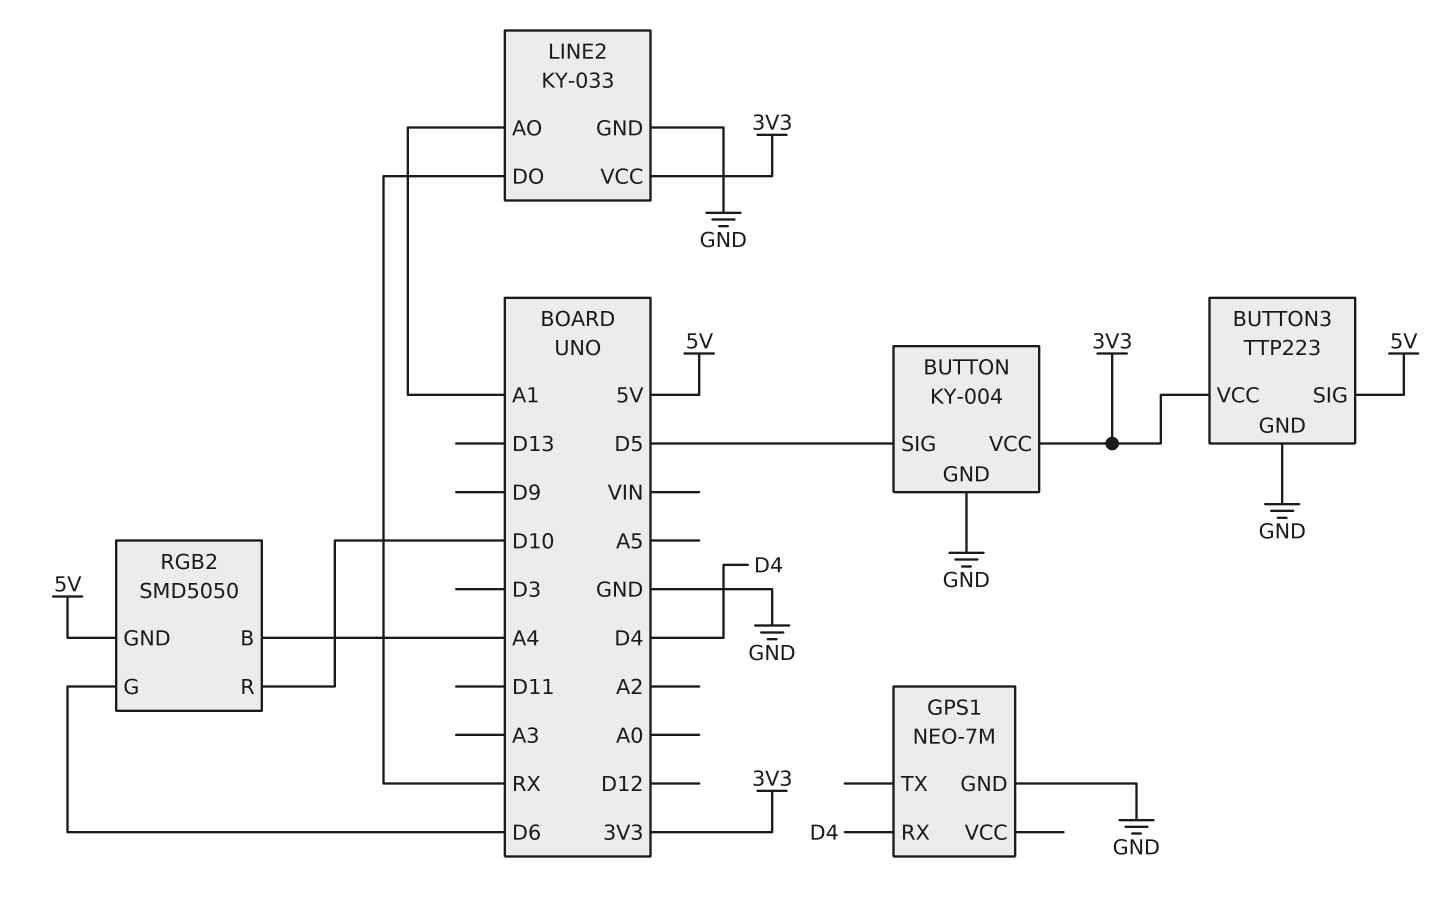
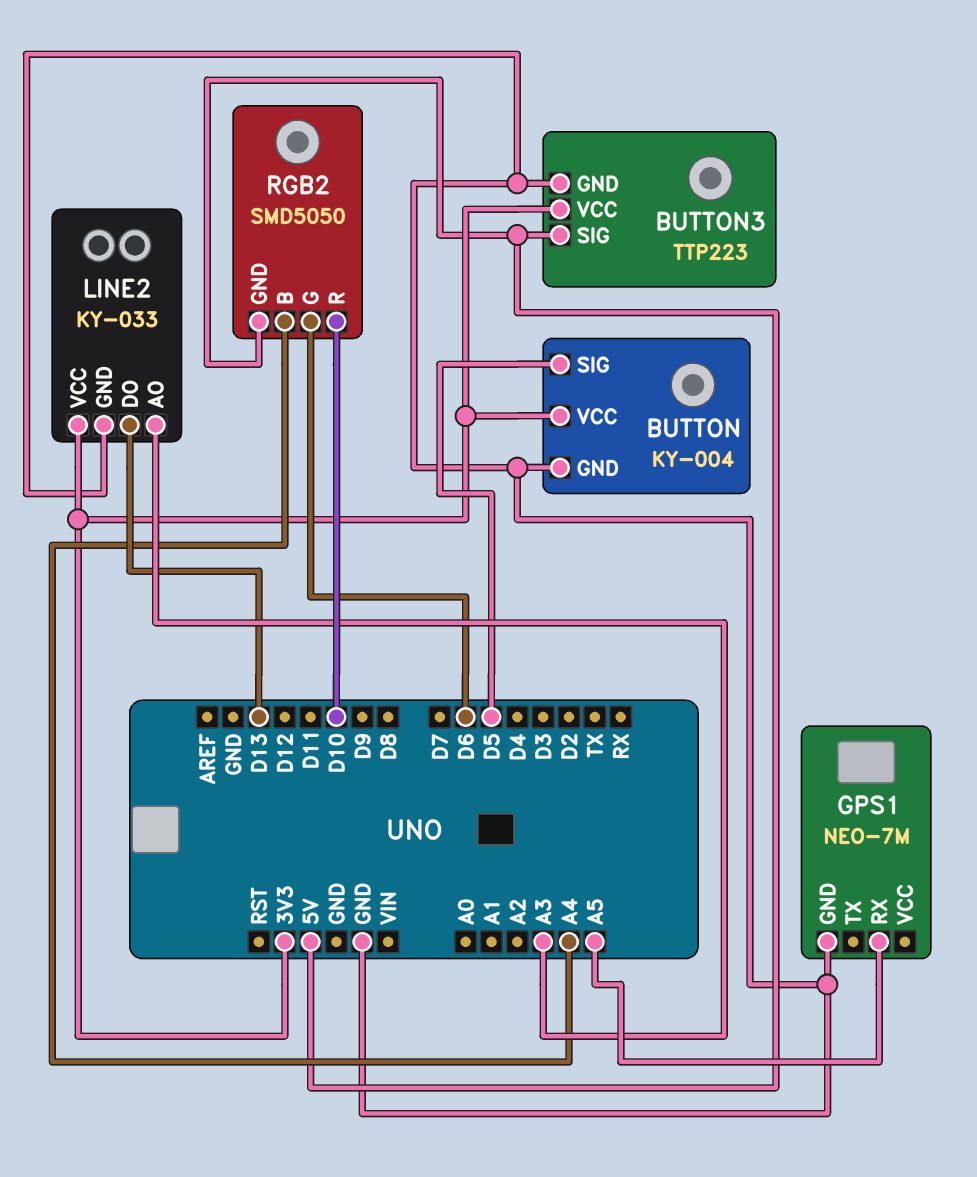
GPS1 pin RX: D4 -> A5
LINE2 pin AO: A1 -> A3
LINE2 pin DO: RX -> D13

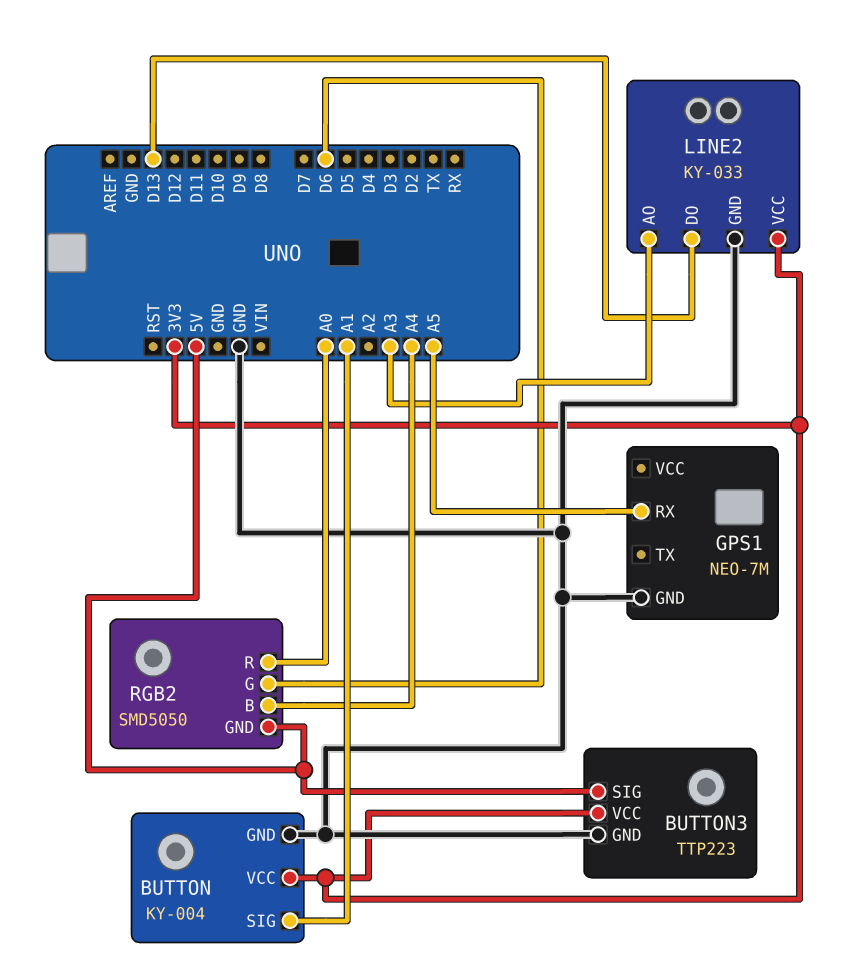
BUTTON pin SIG: D5 -> A1
RGB2 pin R: D10 -> A0

